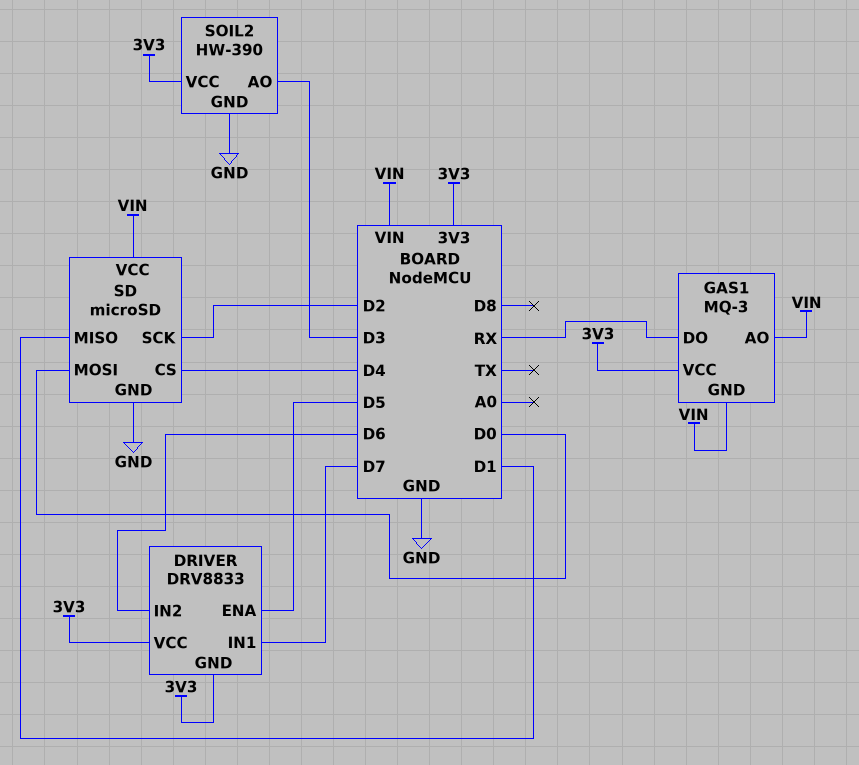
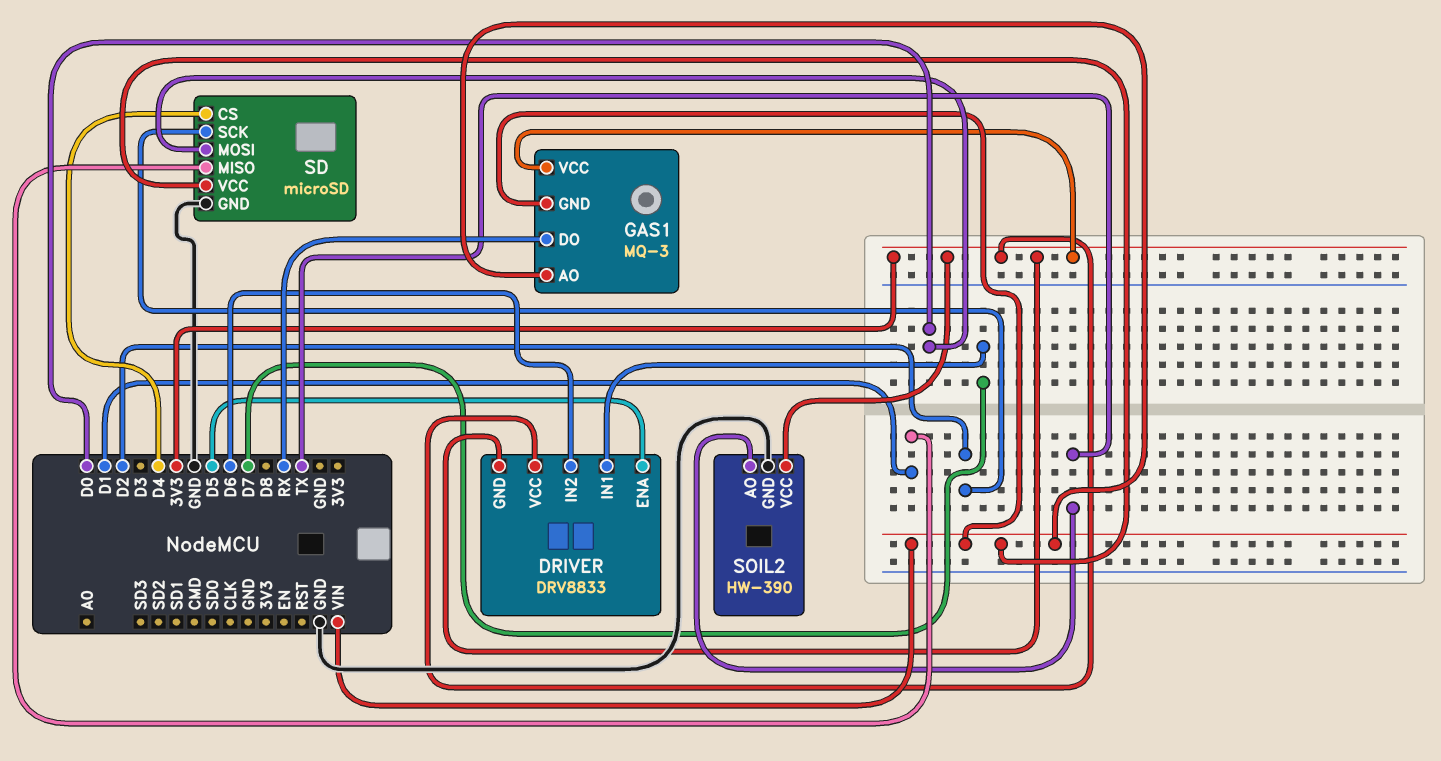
SOIL2 pin AO: D3 -> TX

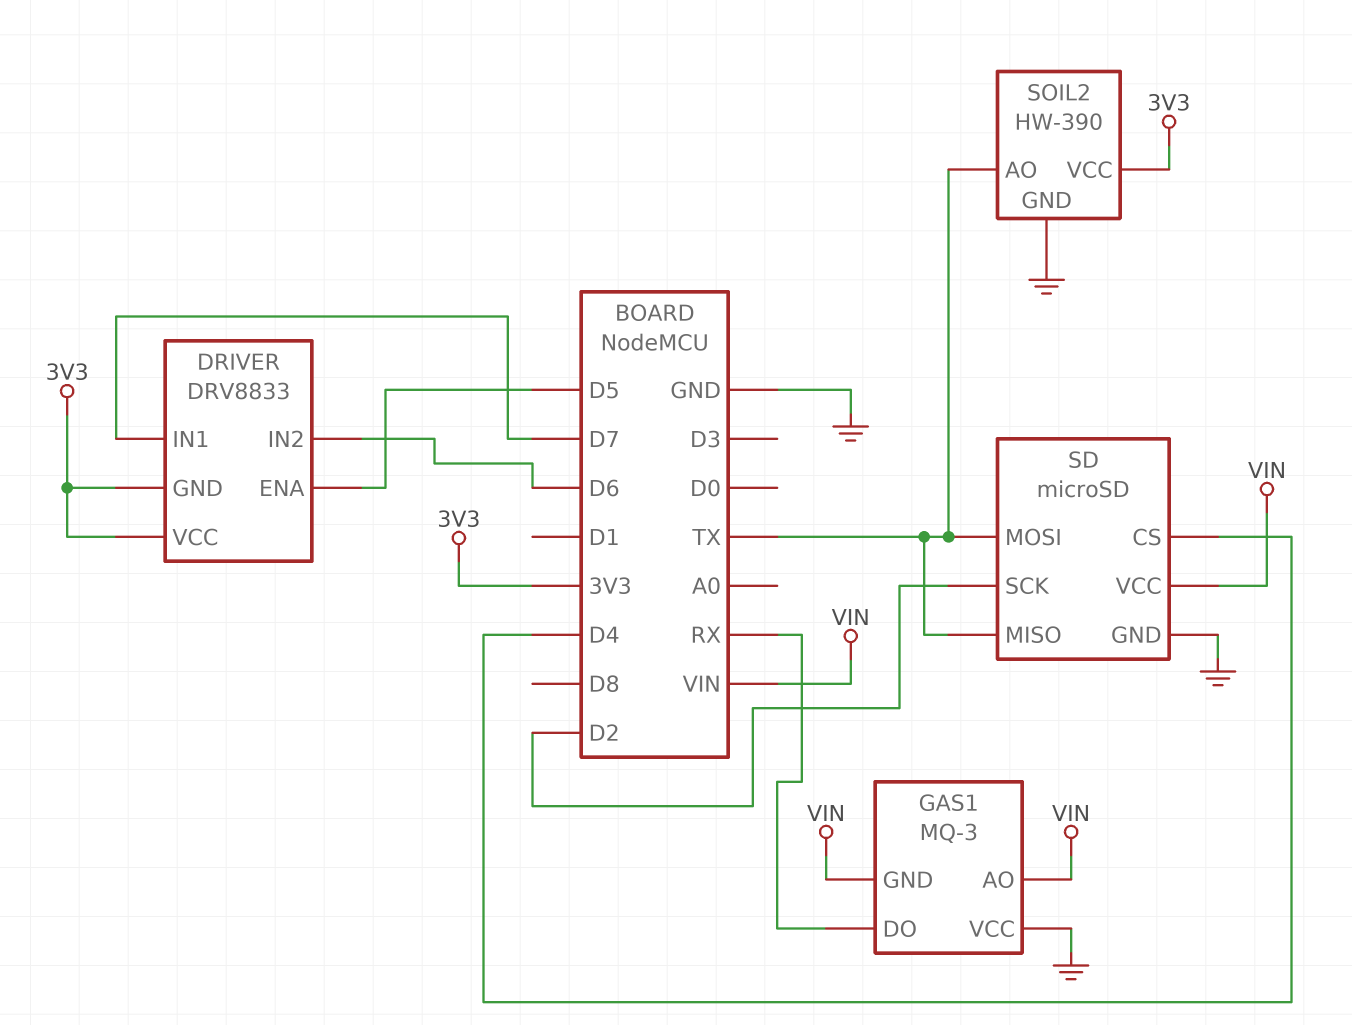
GAS1 pin VCC: 3V3 -> GND
SD pin MISO: D1 -> TX
SD pin MOSI: D0 -> TX

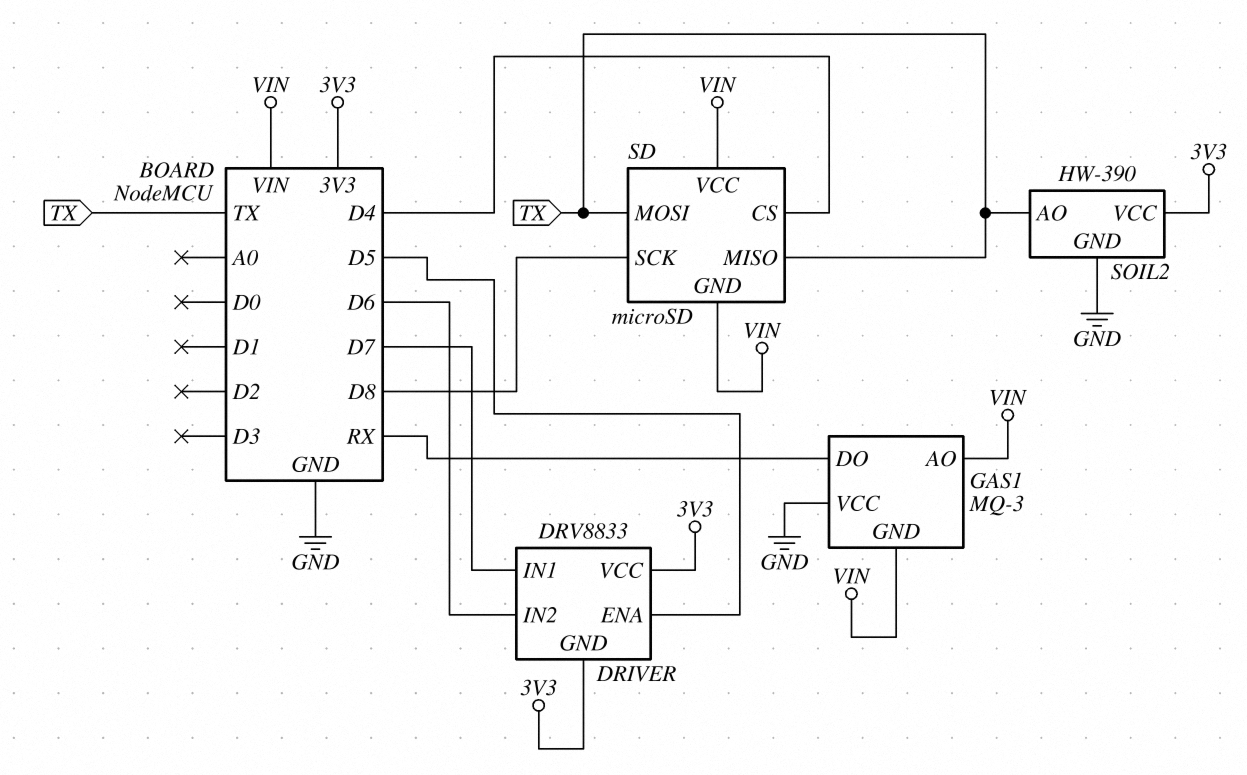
SD pin GND: GND -> VIN
SD pin SCK: D2 -> D8

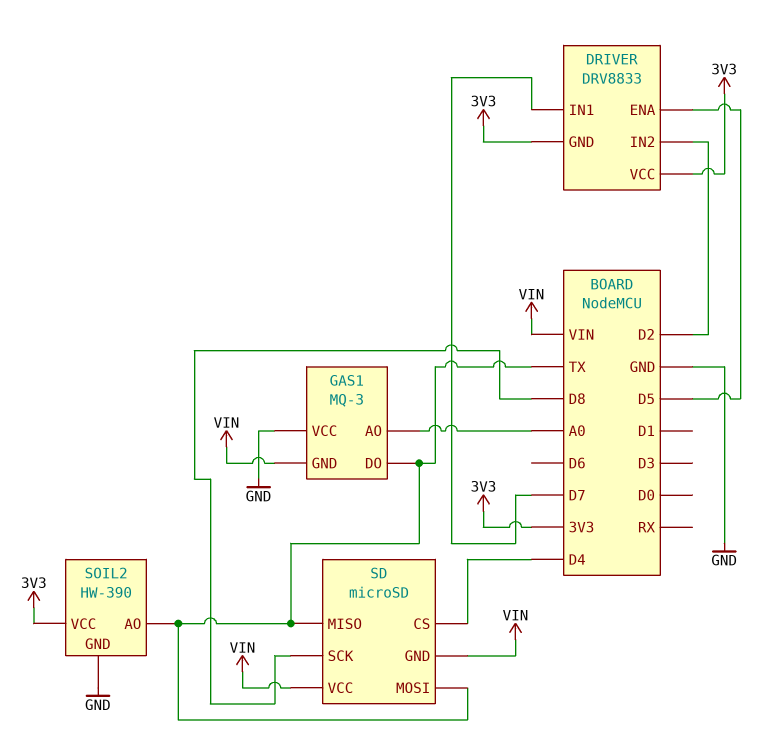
DRIVER pin IN2: D6 -> D2
GAS1 pin AO: VIN -> A0
GAS1 pin DO: RX -> TX

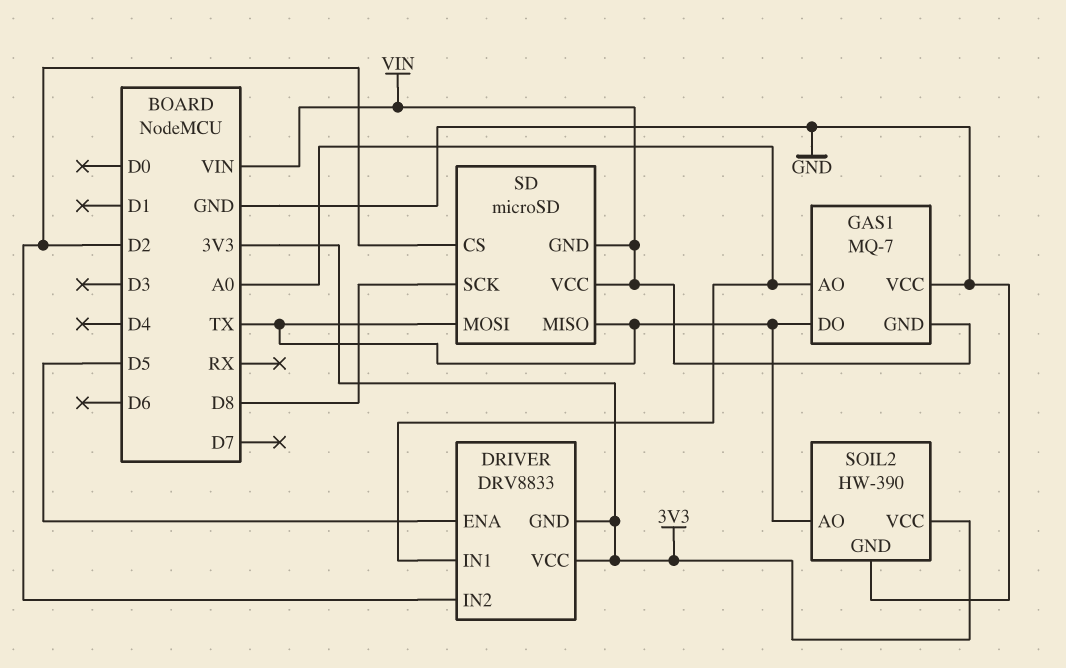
DRIVER pin IN1: D7 -> A0
GAS1: MQ-3 -> MQ-7
SD pin CS: D4 -> D2

